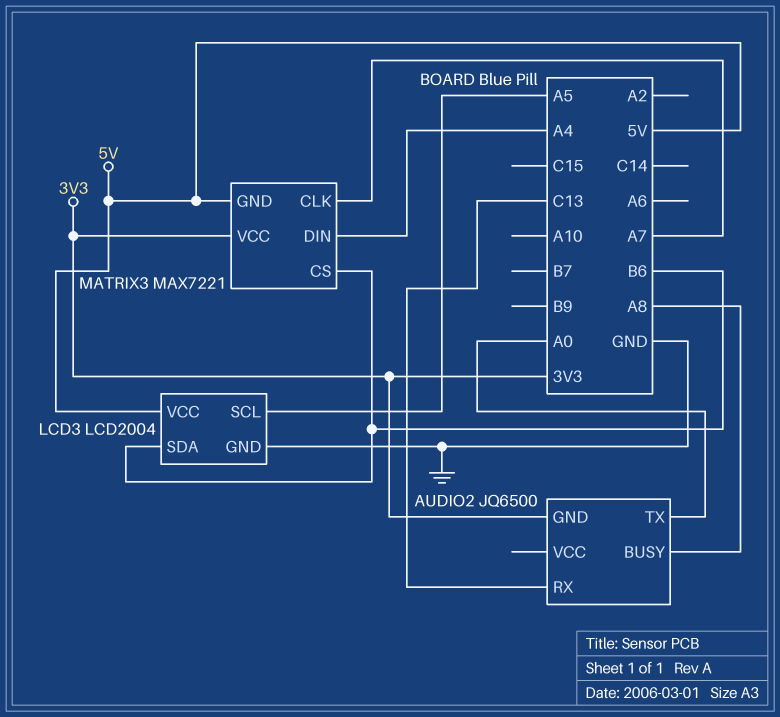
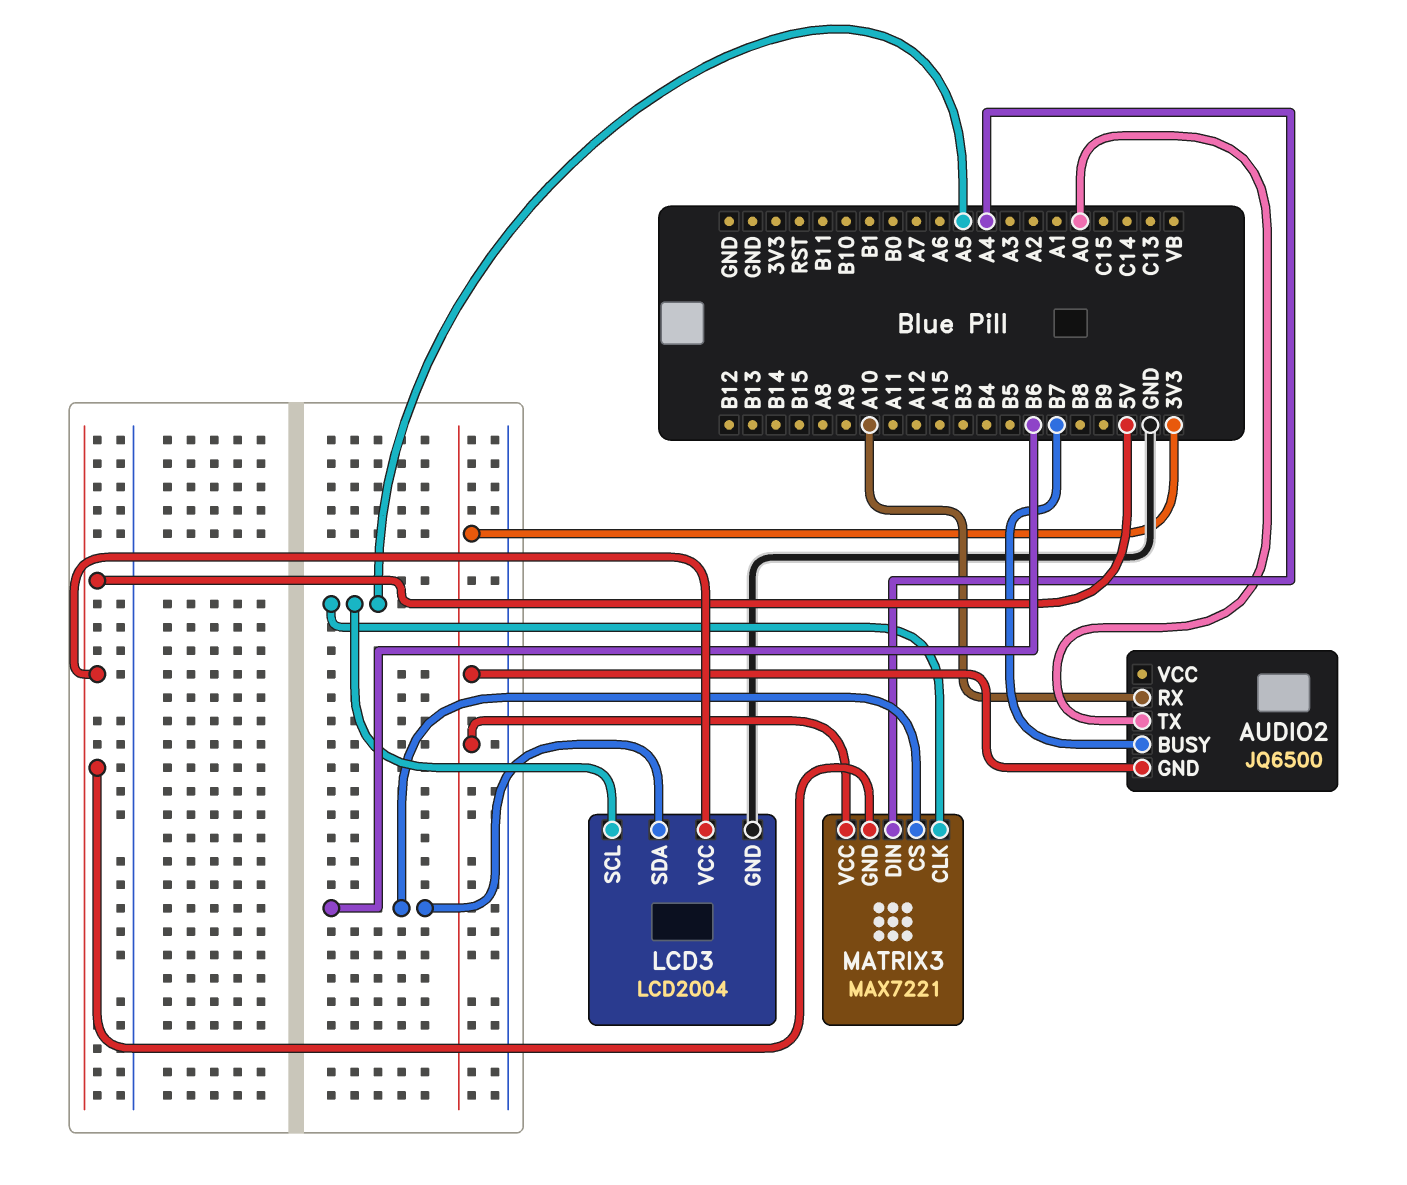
AUDIO2 pin BUSY: A8 -> B7
AUDIO2 pin RX: C13 -> A10
MATRIX3 pin CLK: A7 -> A5

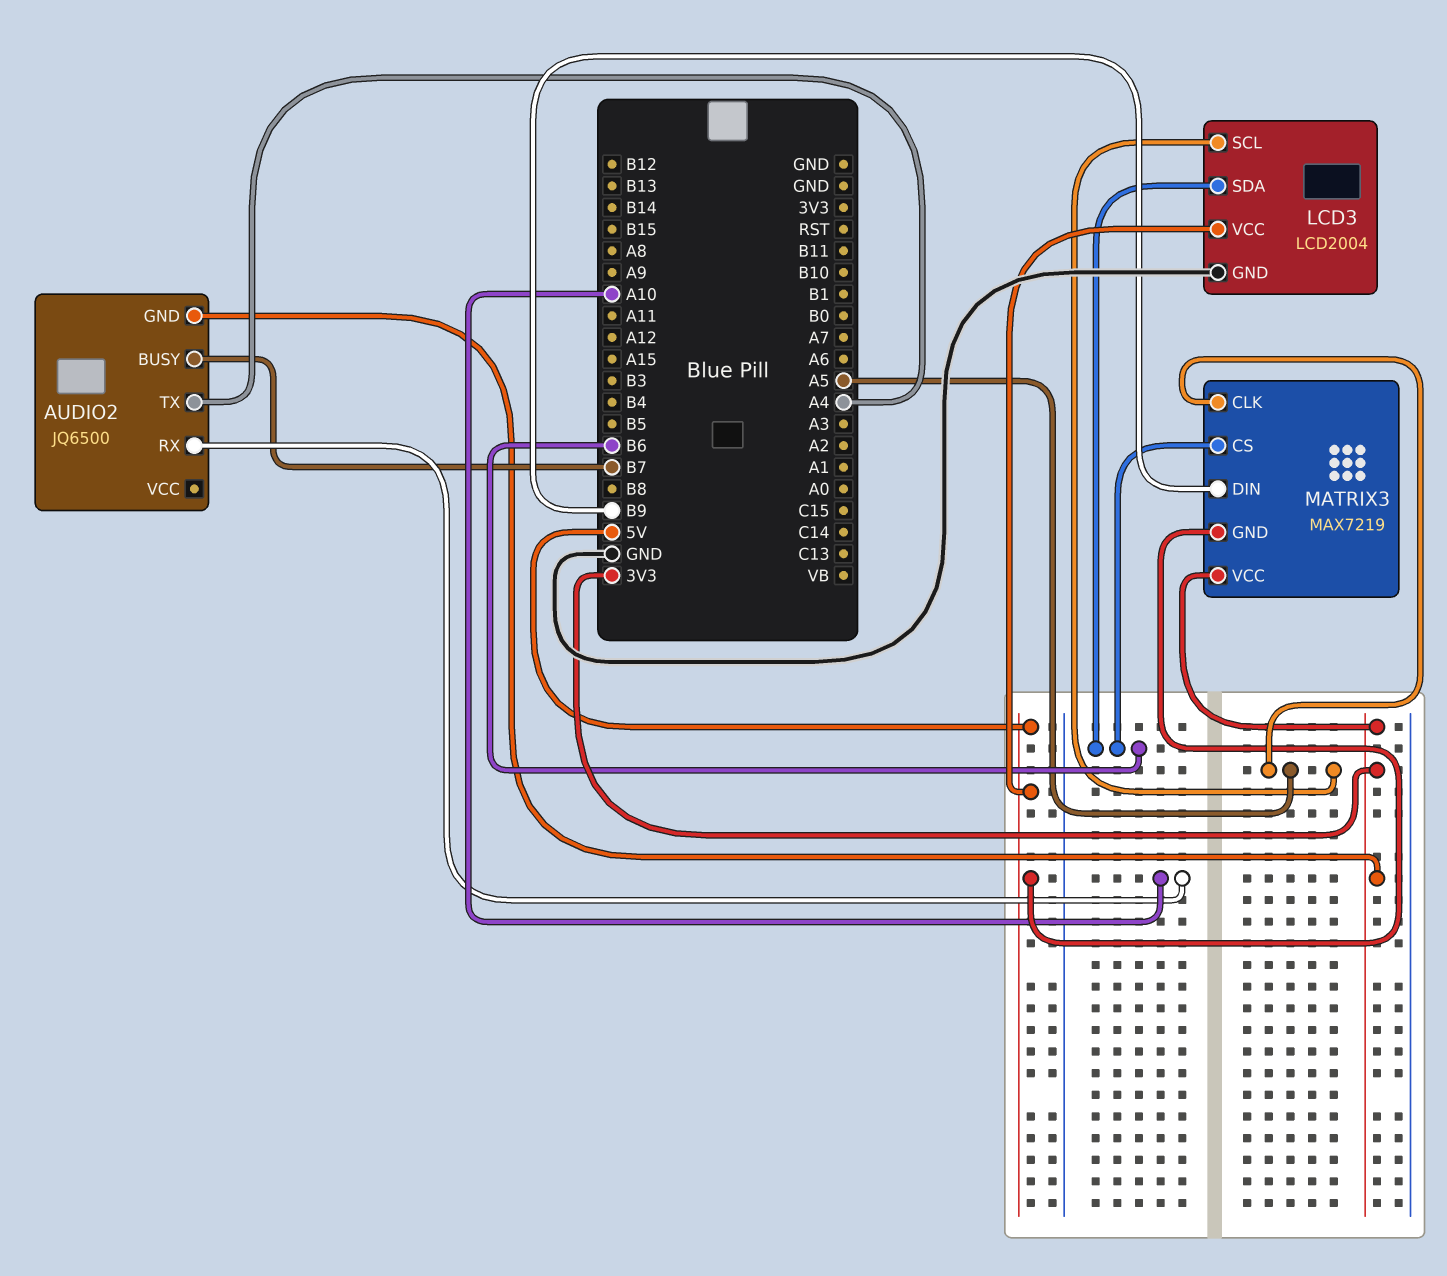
AUDIO2 pin TX: A0 -> A4
MATRIX3: MAX7221 -> MAX7219
MATRIX3 pin DIN: A4 -> B9

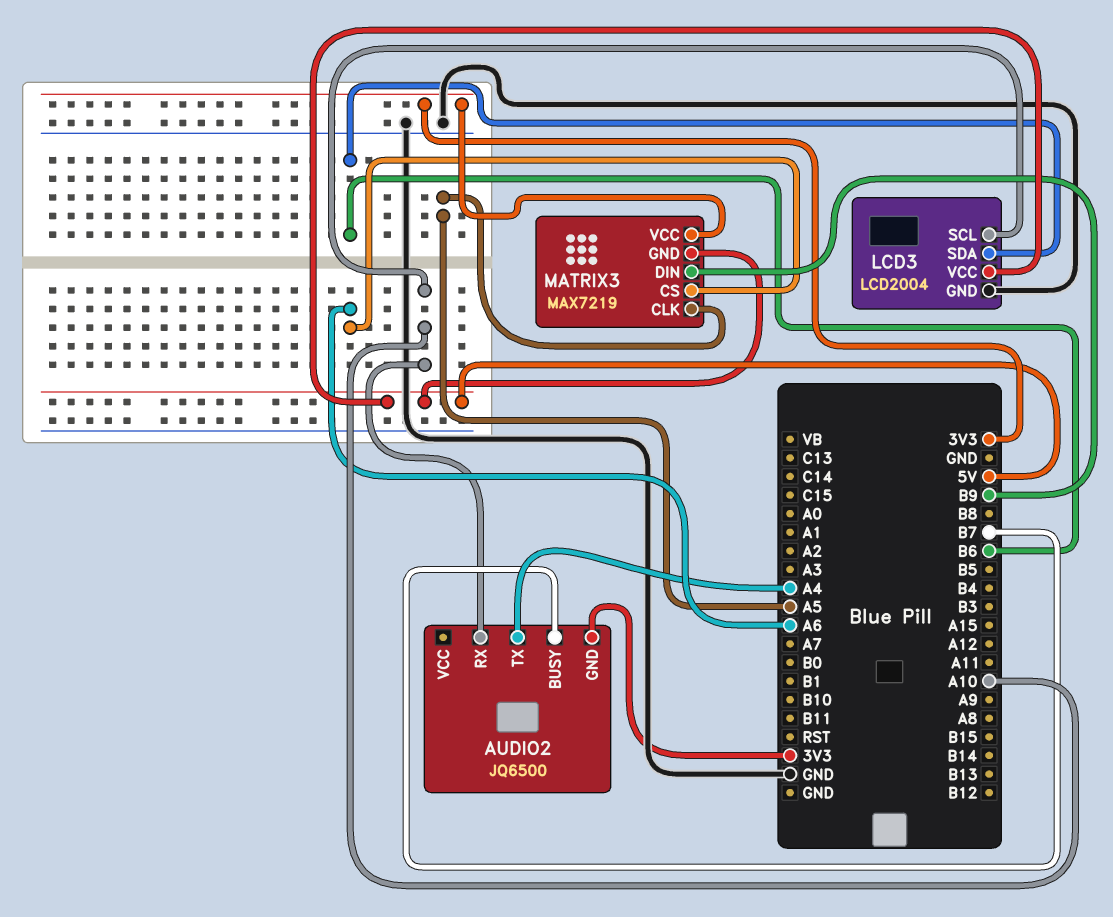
LCD3 pin SCL: A5 -> A10
MATRIX3 pin CS: B6 -> A6

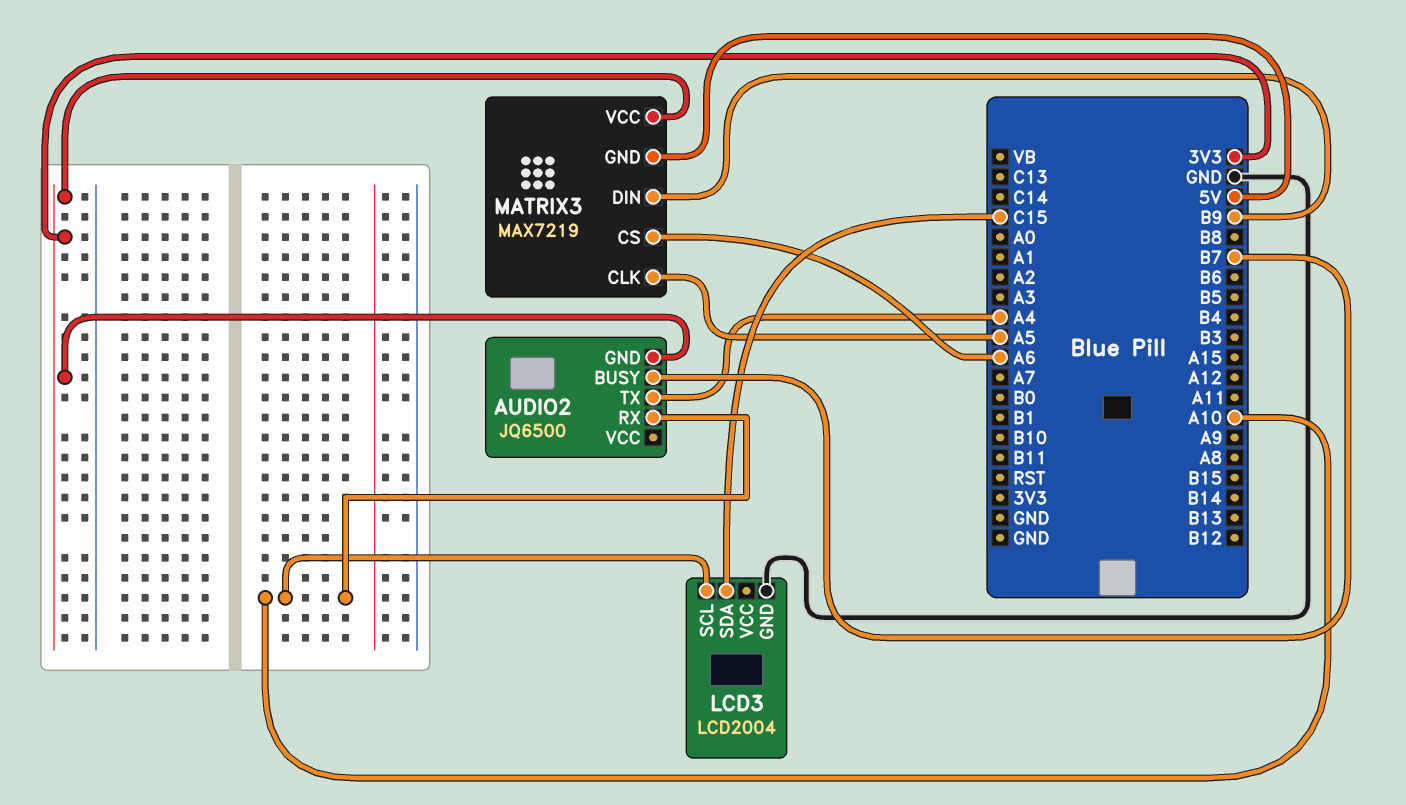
LCD3 pin SDA: B6 -> C15
LCD3 pin VCC: 5V -> none

